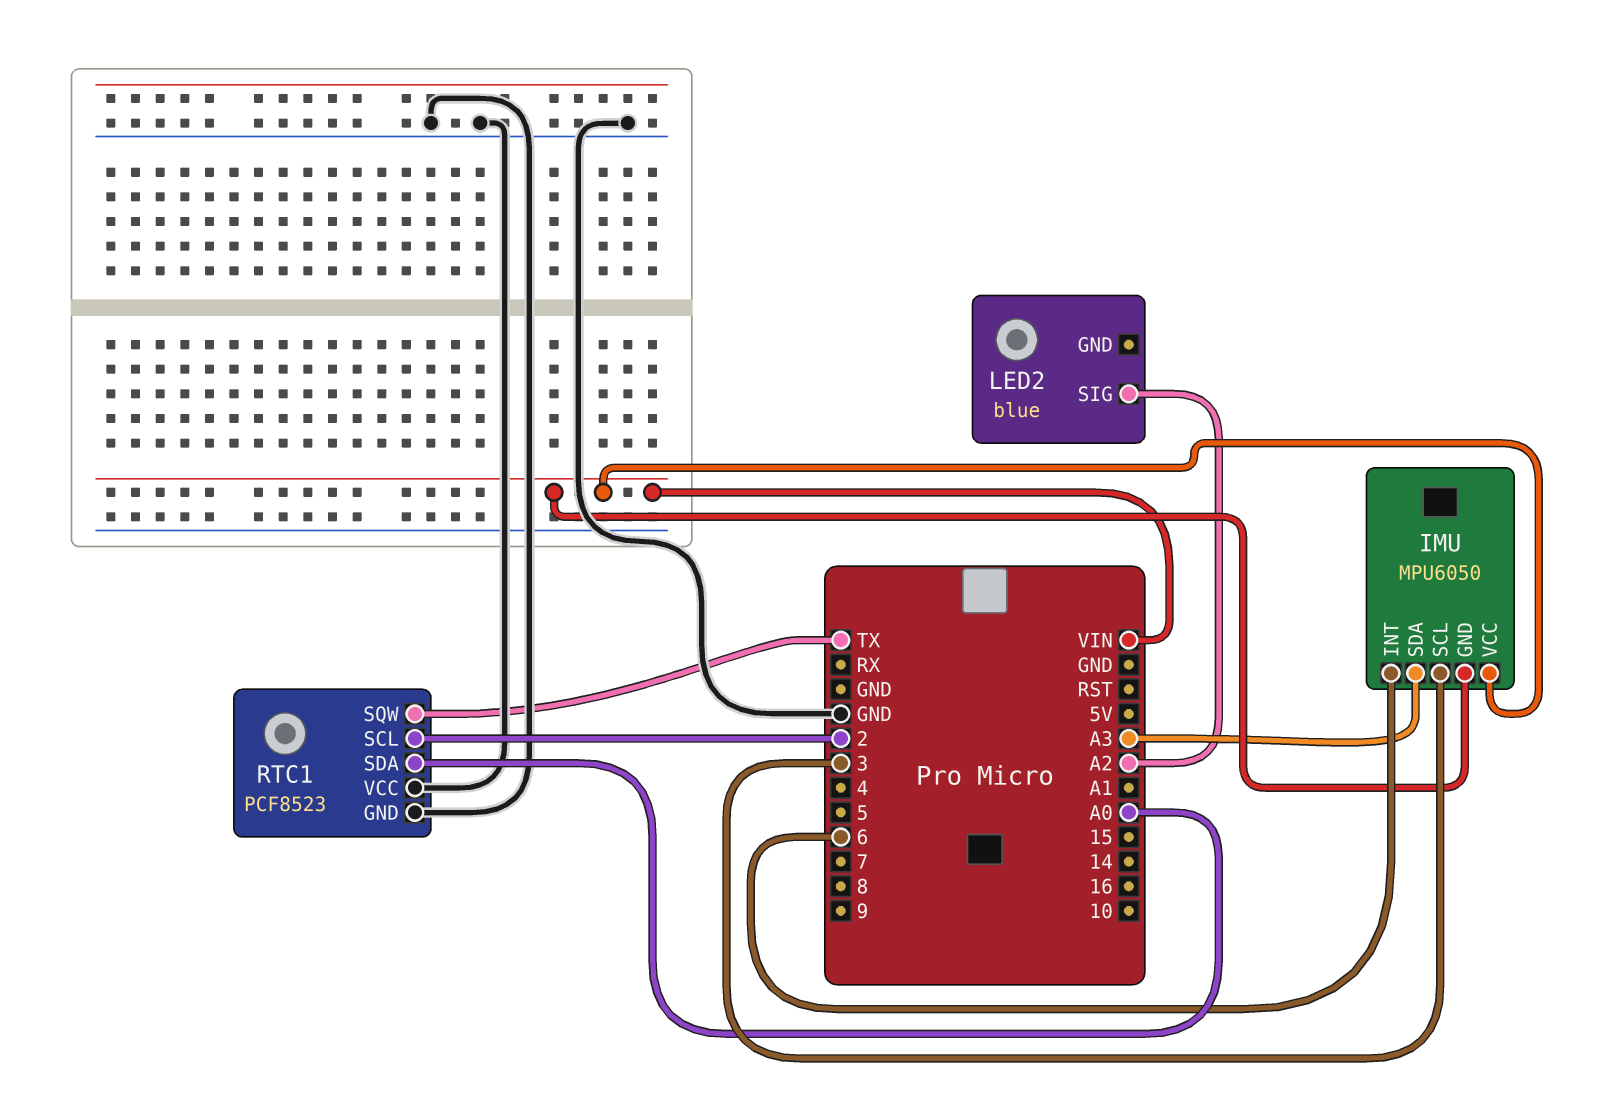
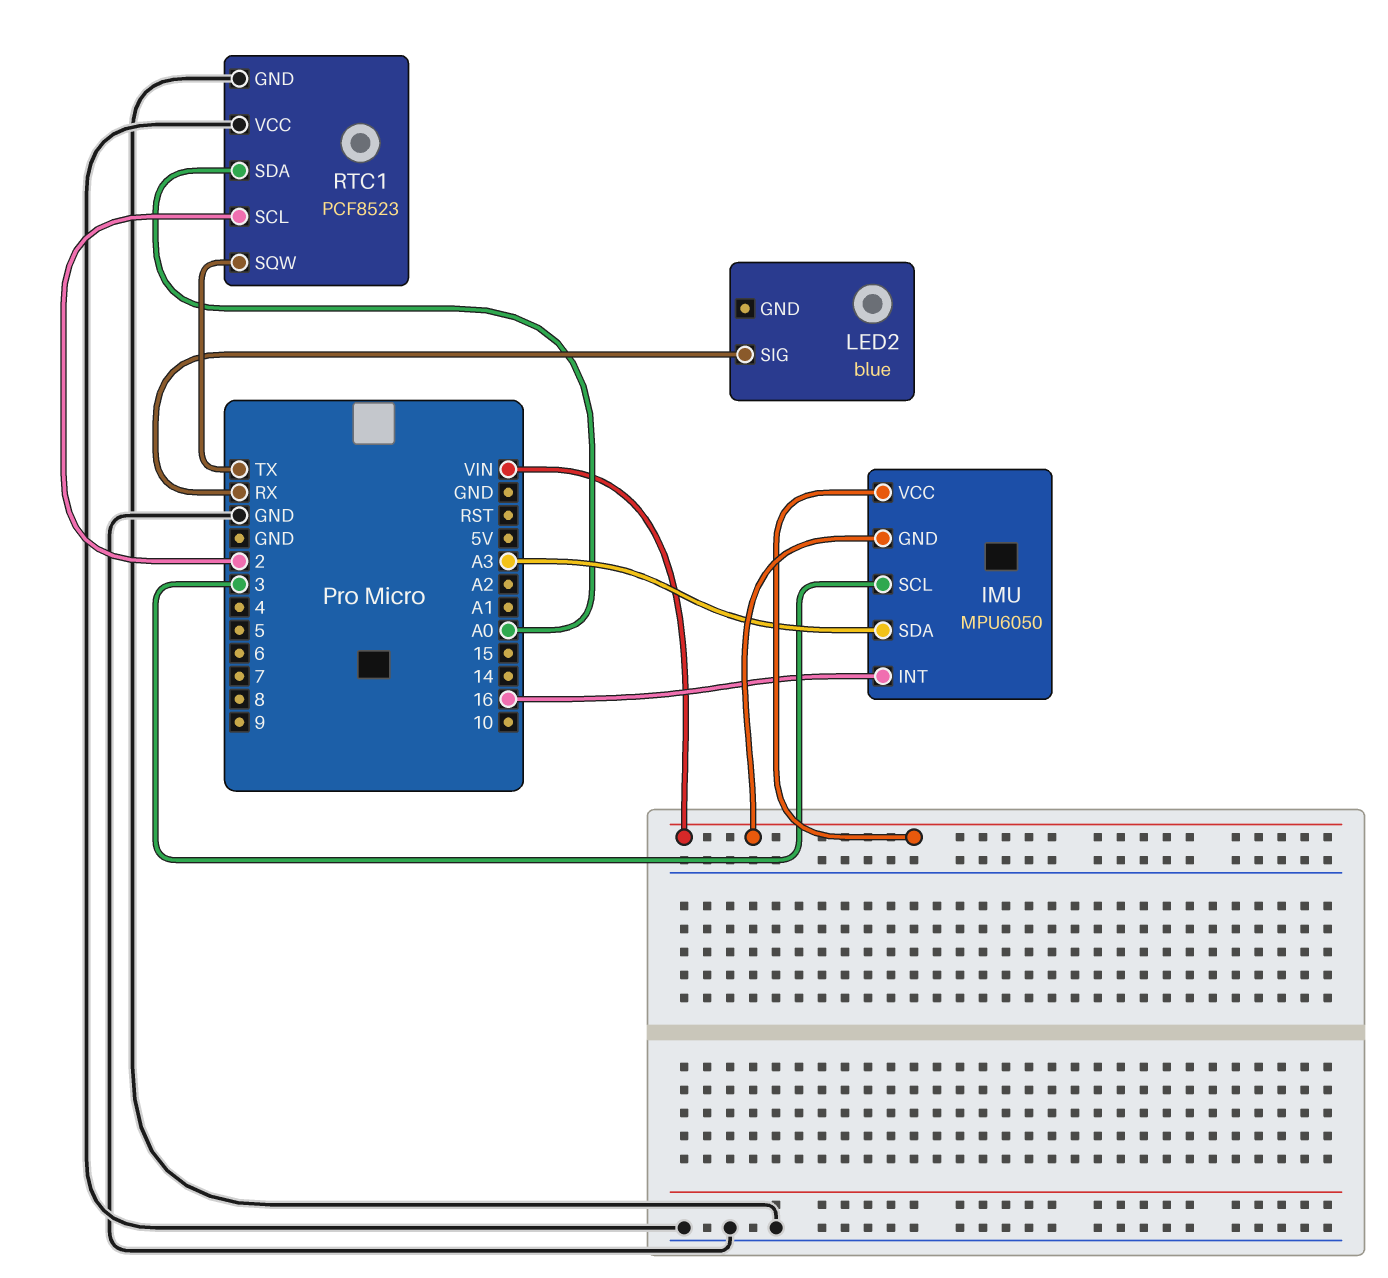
IMU pin INT: 6 -> 16
LED2 pin SIG: A2 -> RX

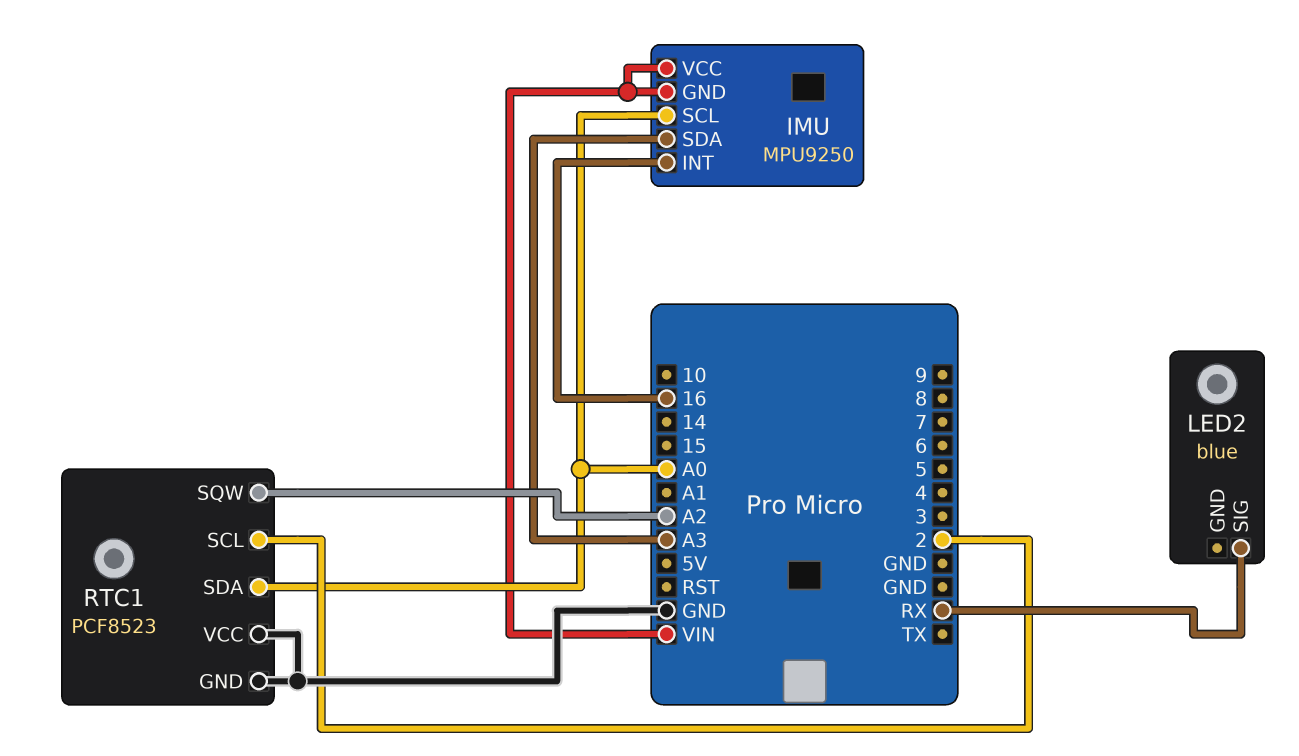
IMU: MPU6050 -> MPU9250
IMU pin SCL: 3 -> A0
RTC1 pin SQW: TX -> A2

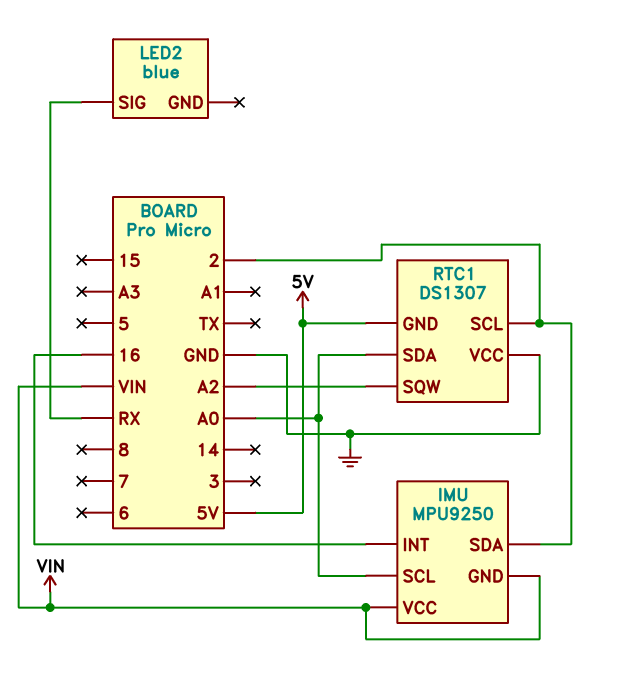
IMU pin SDA: A3 -> 2
RTC1: PCF8523 -> DS1307
RTC1 pin GND: GND -> 5V

